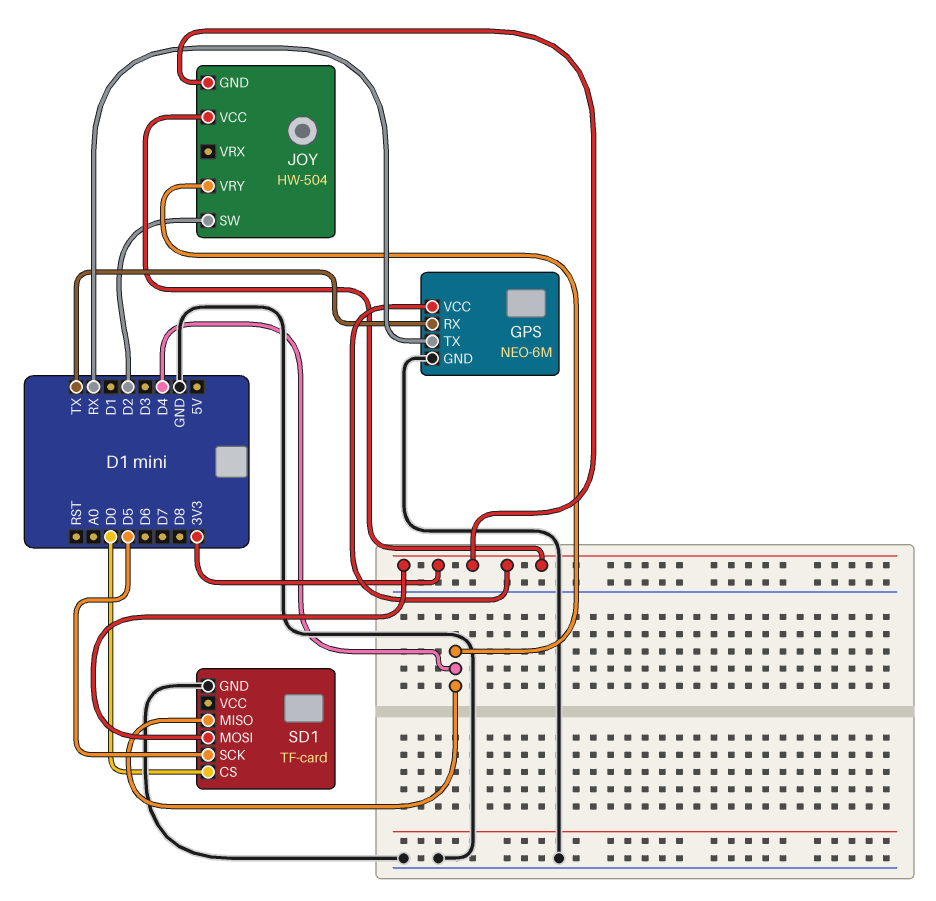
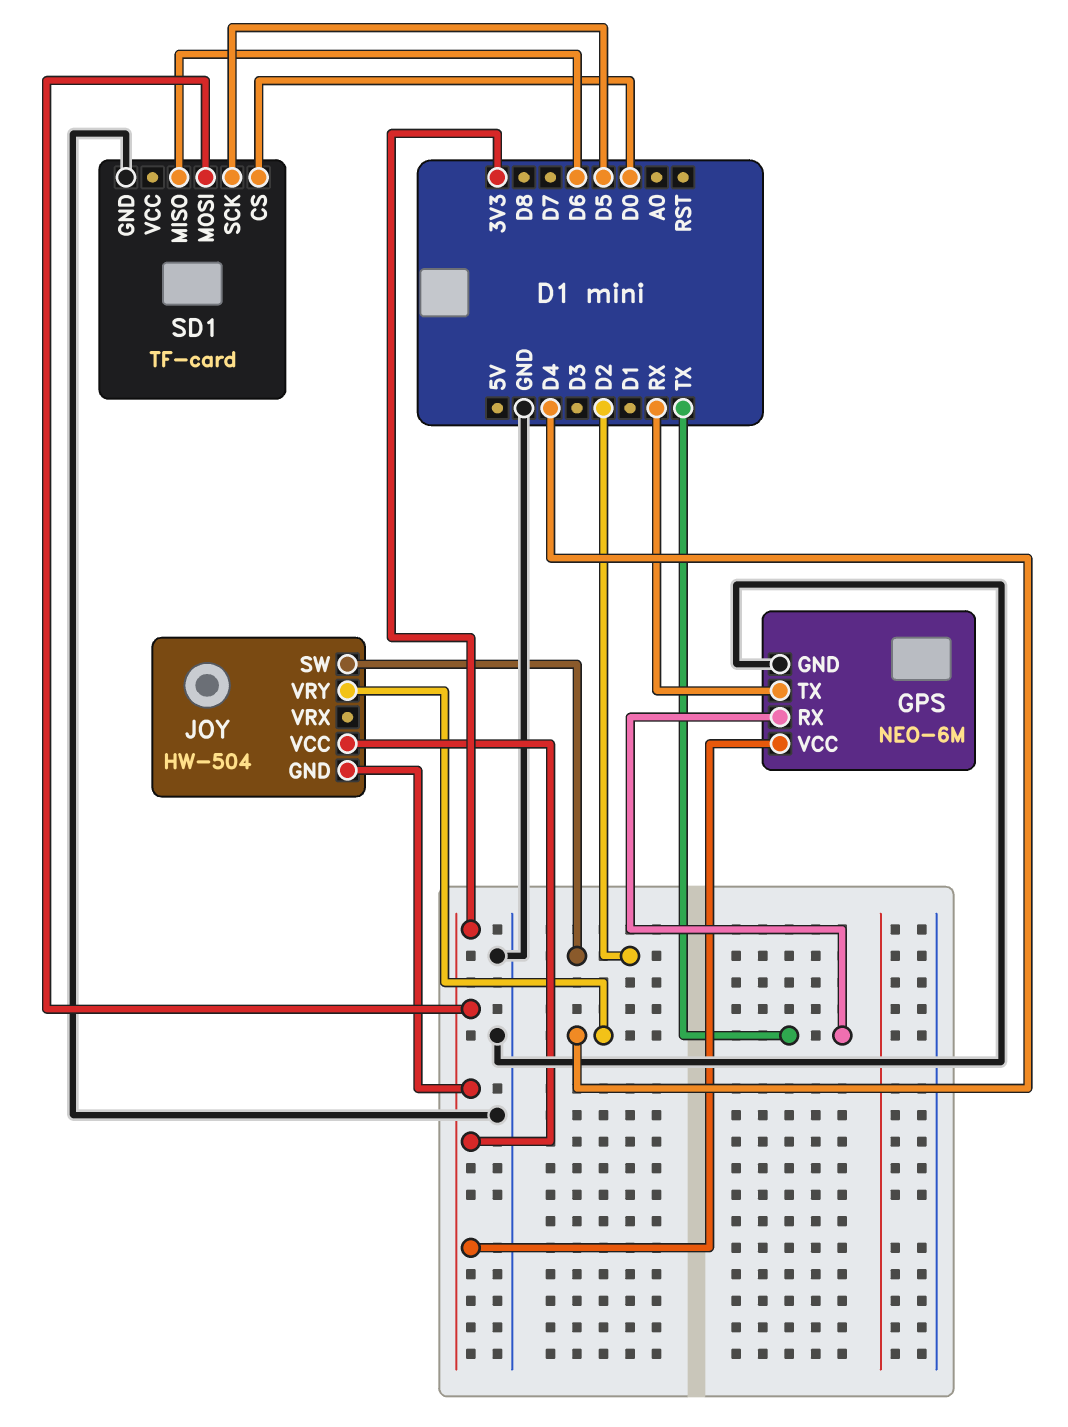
SD1 pin MISO: D4 -> D6

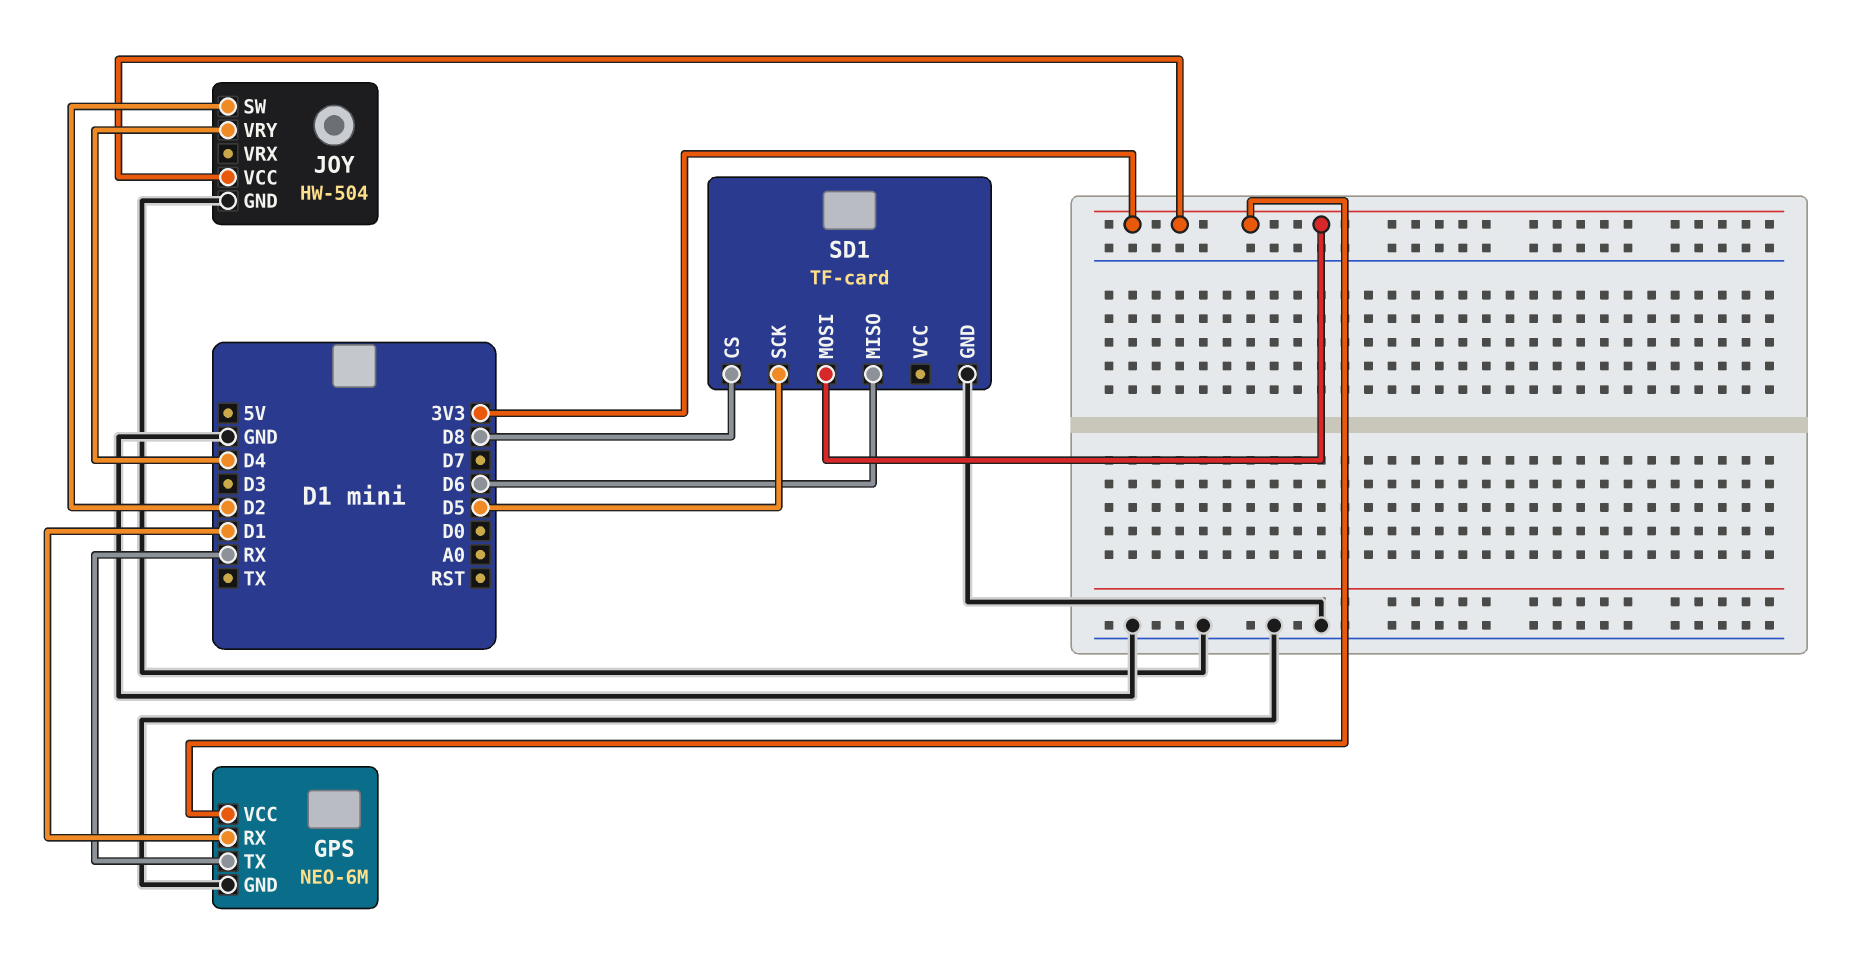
GPS pin RX: TX -> D1
JOY pin GND: 3V3 -> GND
SD1 pin CS: D0 -> D8

